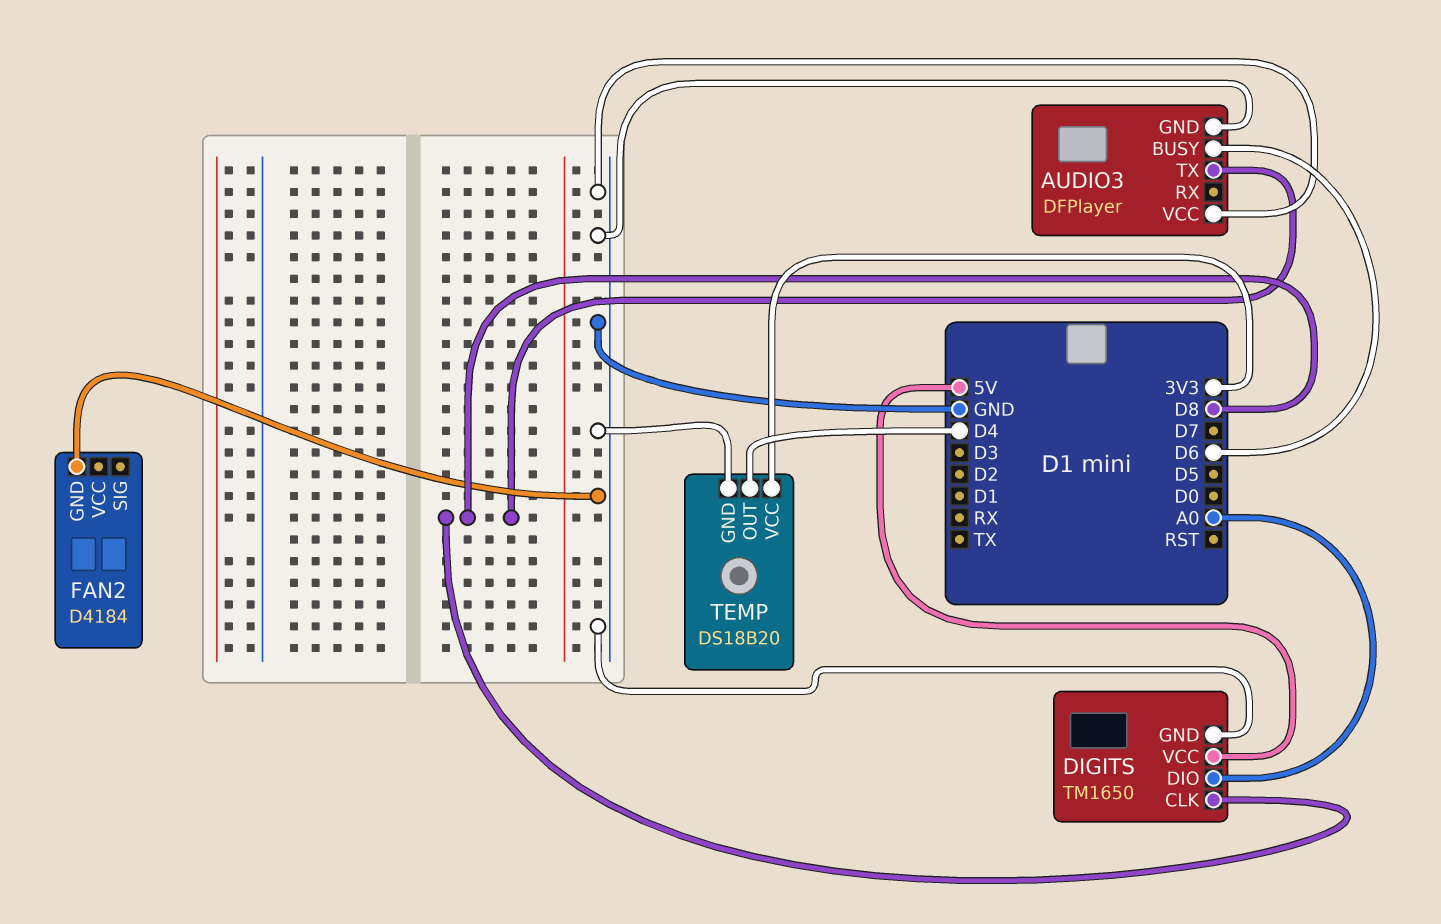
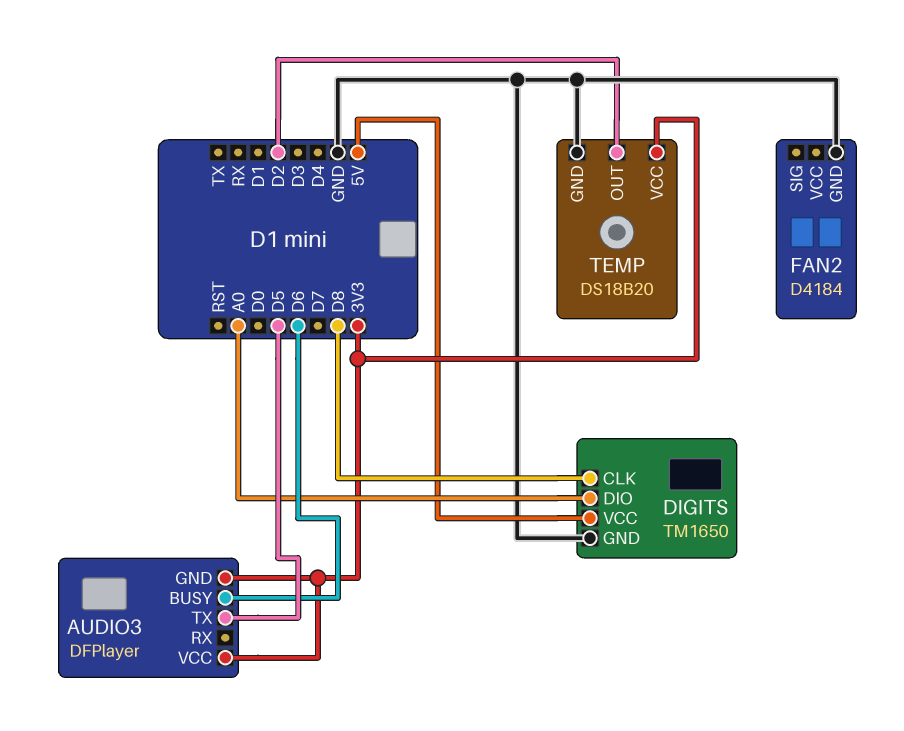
AUDIO3 pin GND: GND -> 3V3
AUDIO3 pin TX: D8 -> D5
AUDIO3 pin VCC: GND -> 3V3
TEMP pin OUT: D4 -> D2

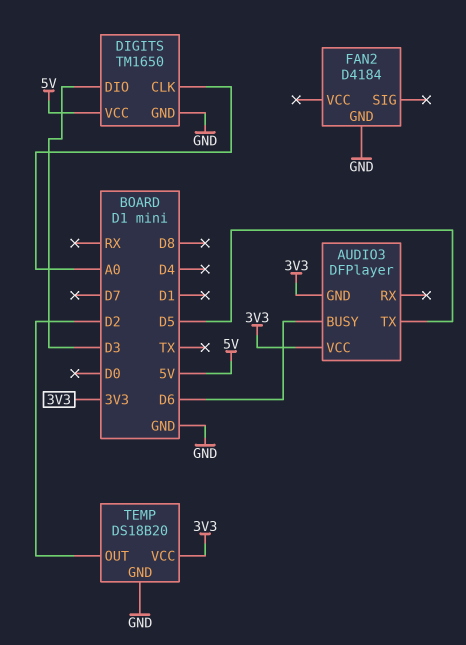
DIGITS pin CLK: D8 -> A0
DIGITS pin DIO: A0 -> D3

